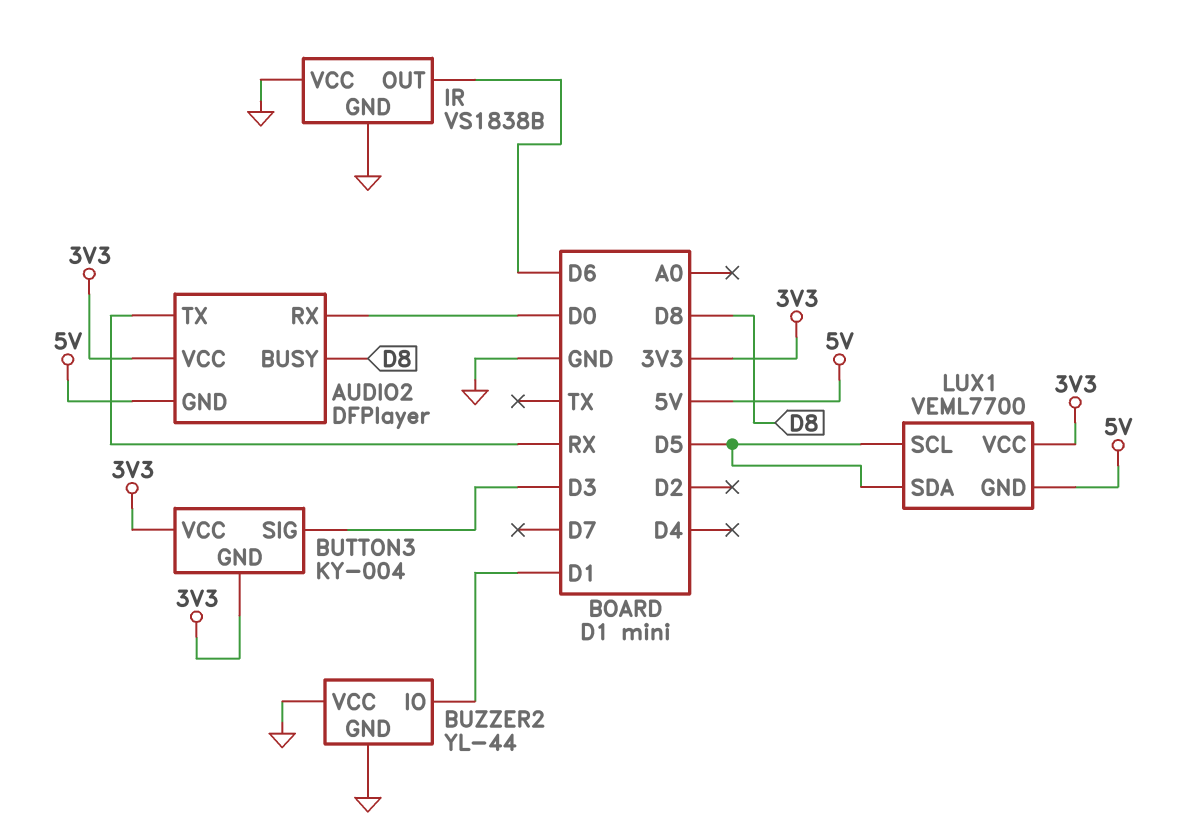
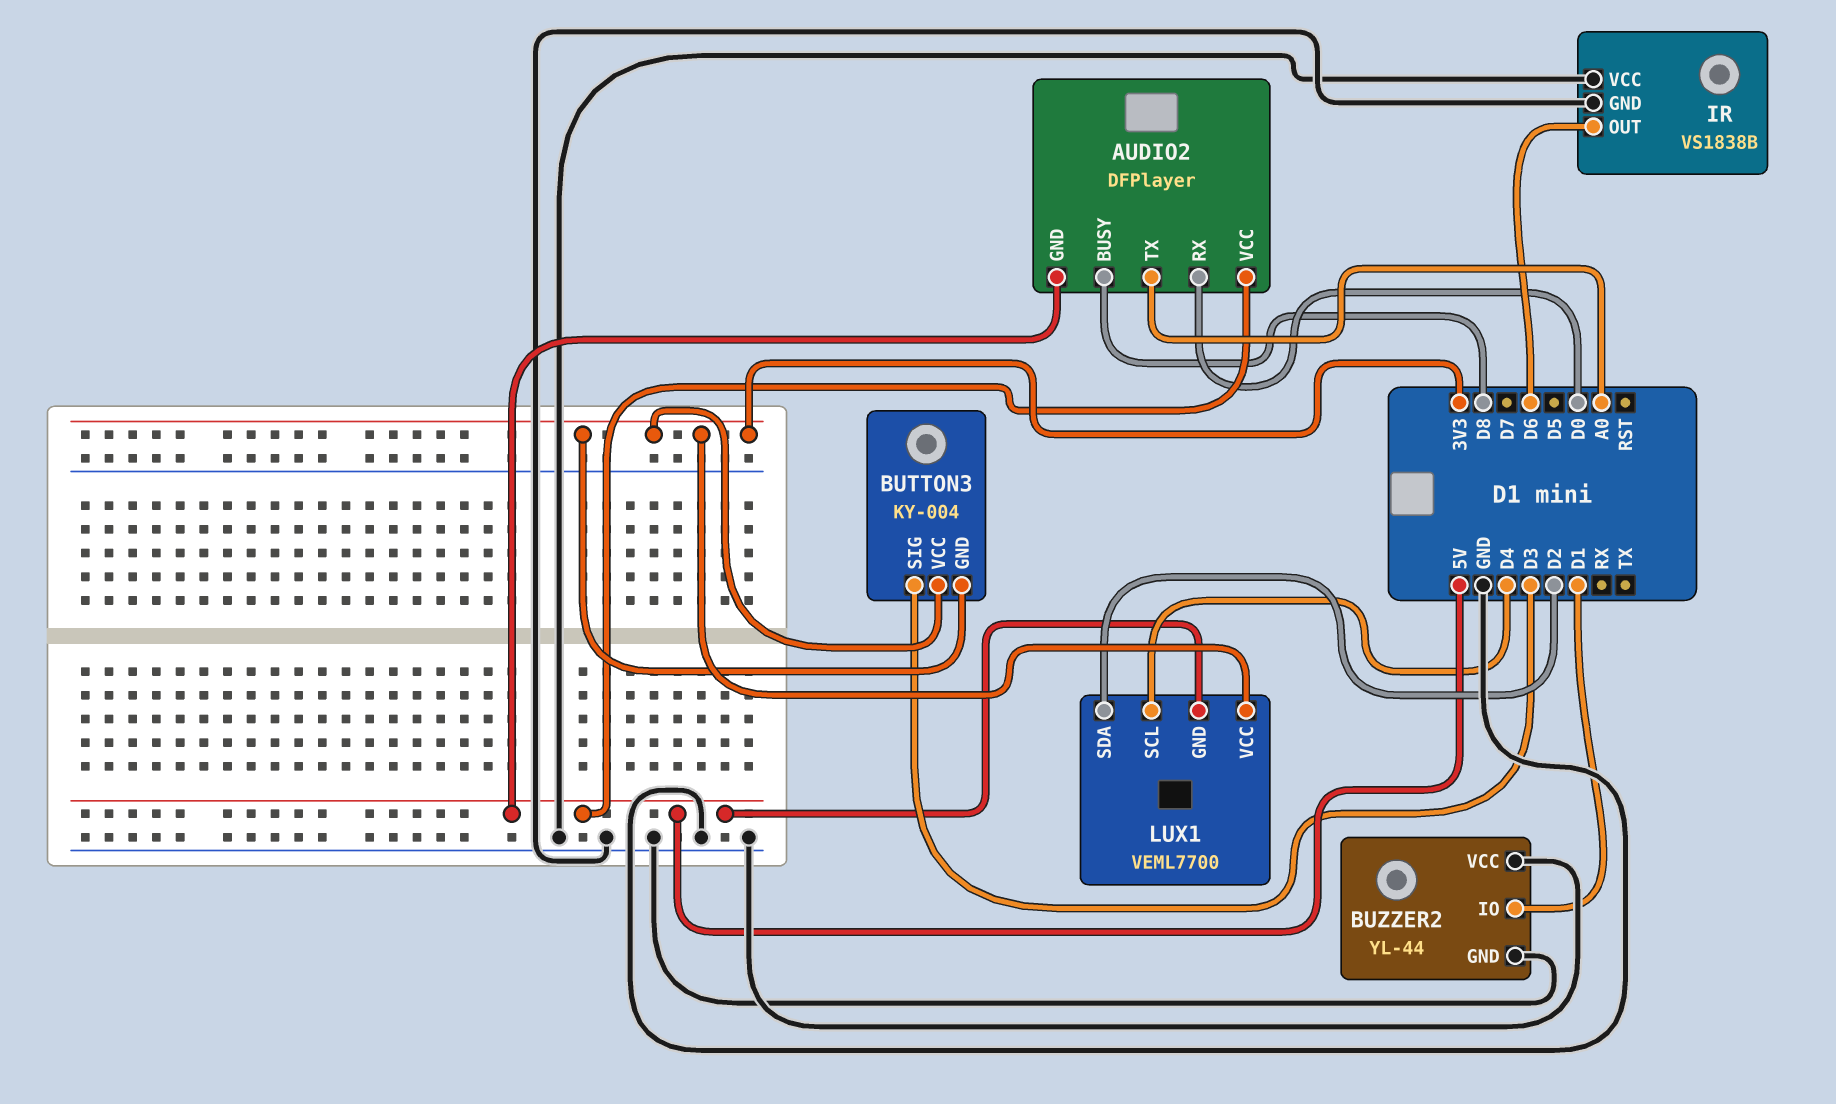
AUDIO2 pin TX: RX -> A0
AUDIO2 pin VCC: 3V3 -> 5V
LUX1 pin SCL: D5 -> D4
LUX1 pin SDA: D5 -> D2

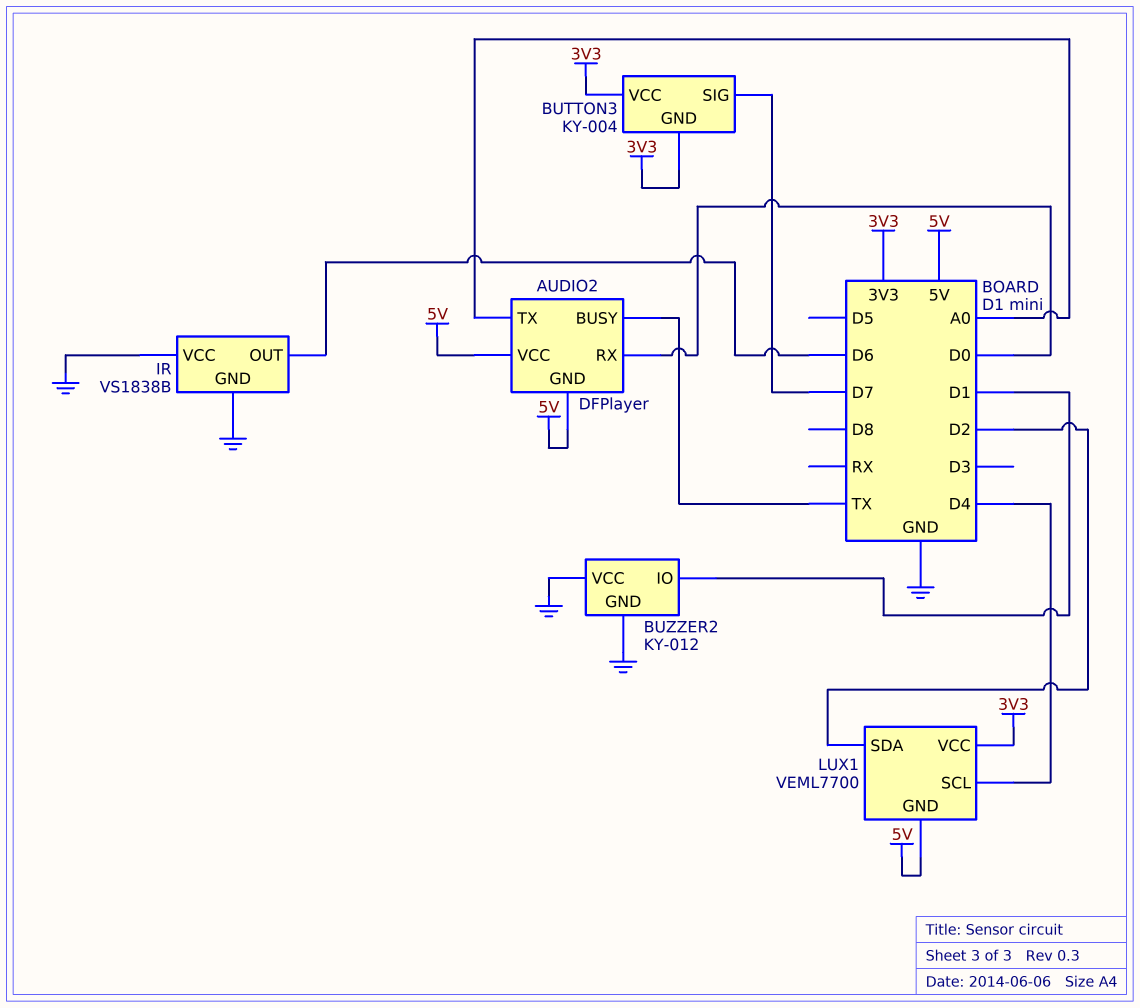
AUDIO2 pin BUSY: D8 -> TX
BUTTON3 pin SIG: D3 -> D7
BUZZER2: YL-44 -> KY-012

